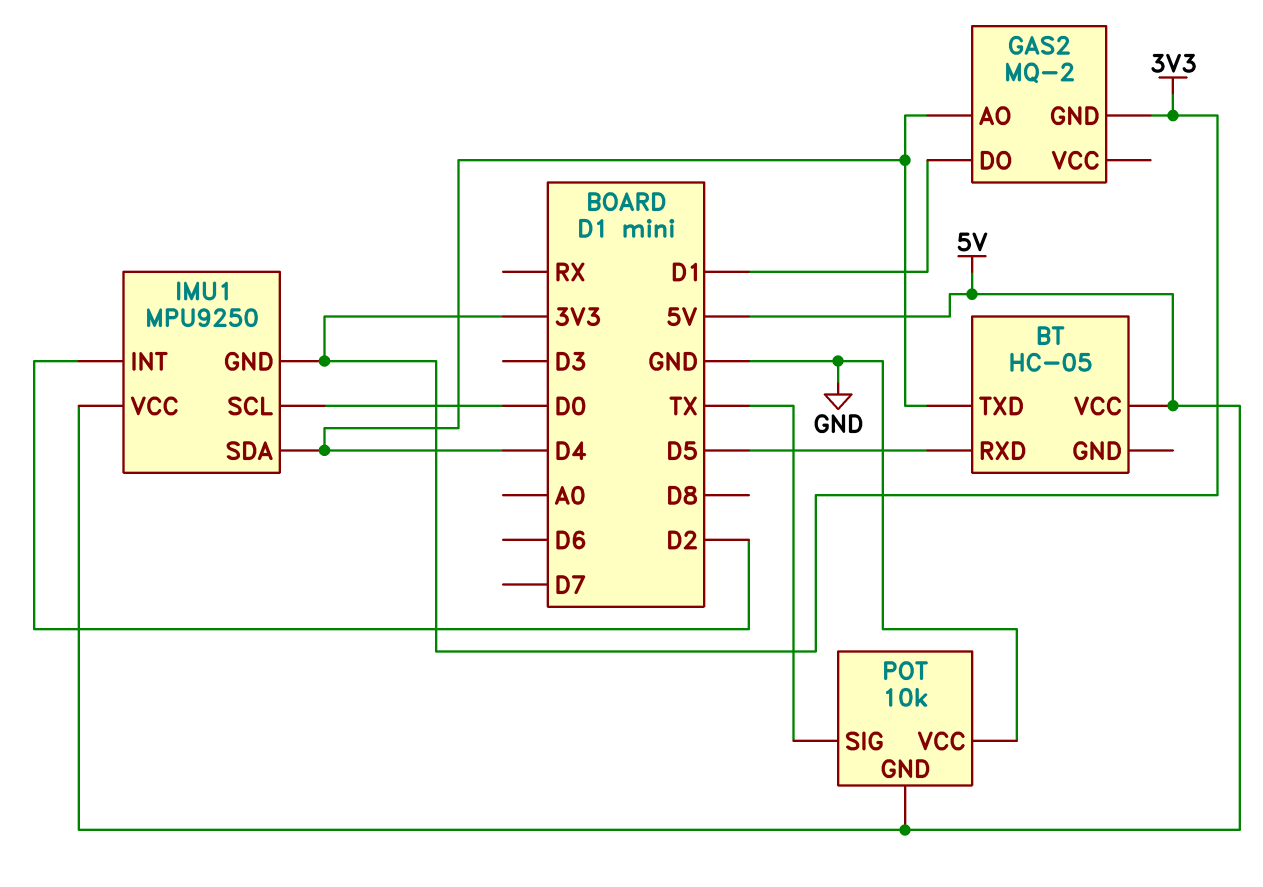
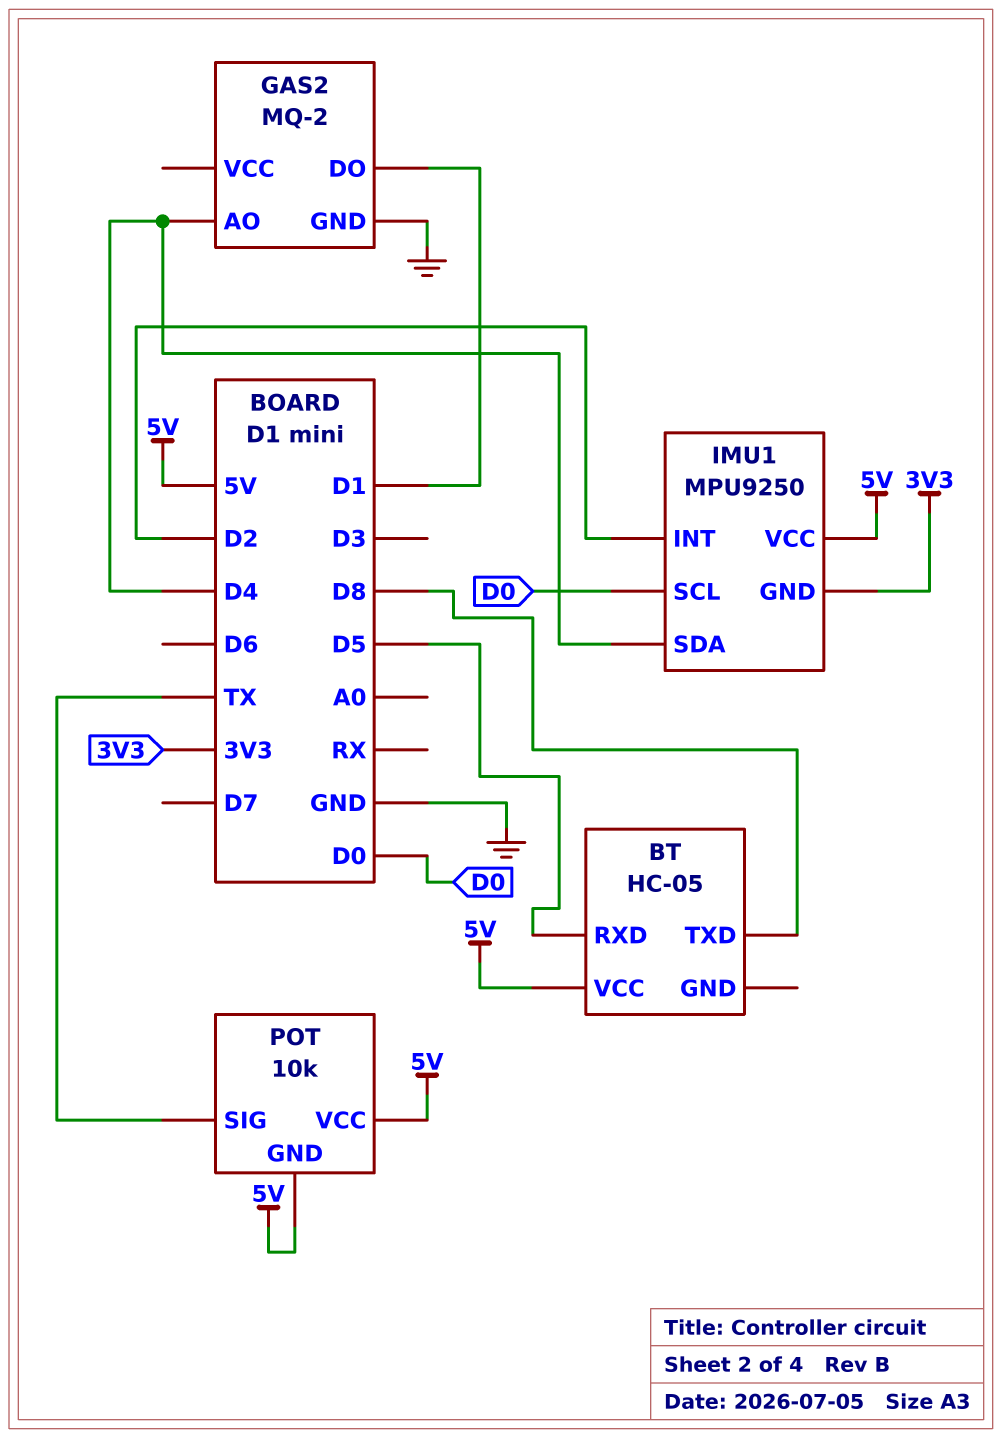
BT pin TXD: D4 -> D8
GAS2 pin GND: 3V3 -> GND
POT pin VCC: GND -> 5V

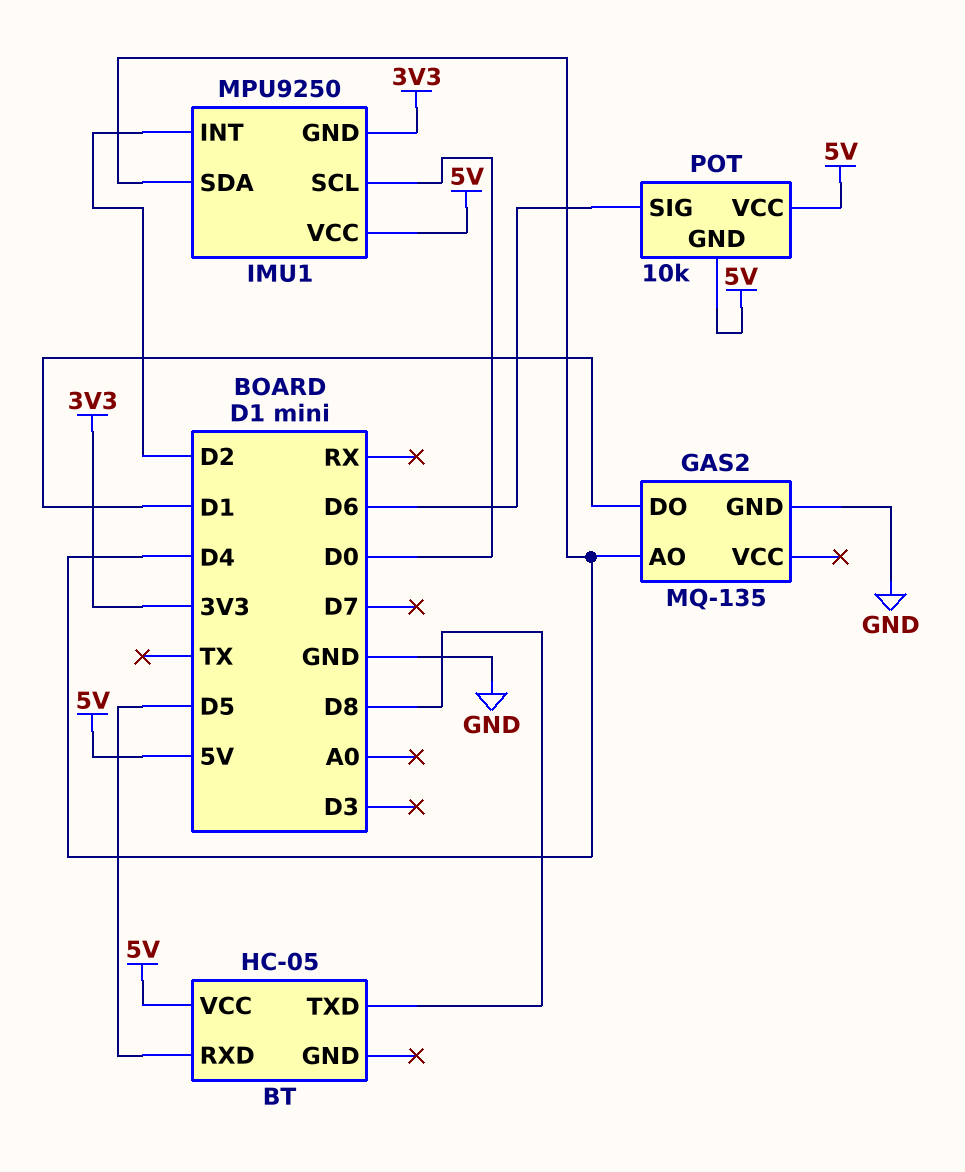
GAS2: MQ-2 -> MQ-135
POT pin SIG: TX -> D6

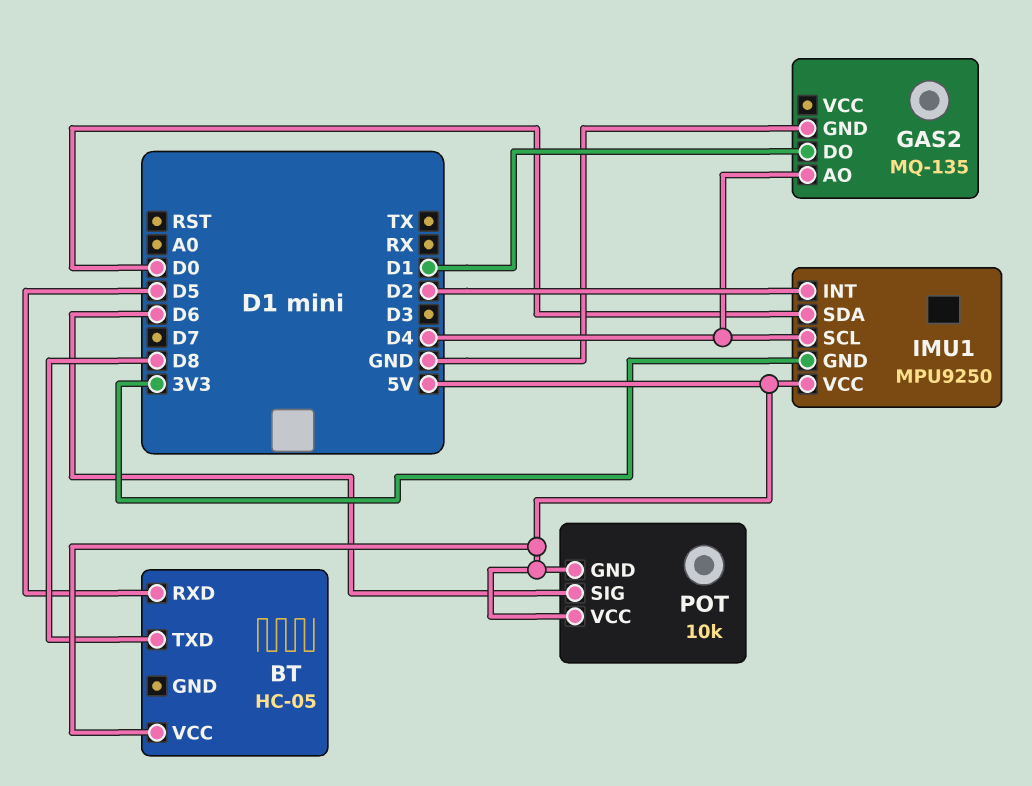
IMU1 pin SCL: D0 -> D4
IMU1 pin SDA: D4 -> D0

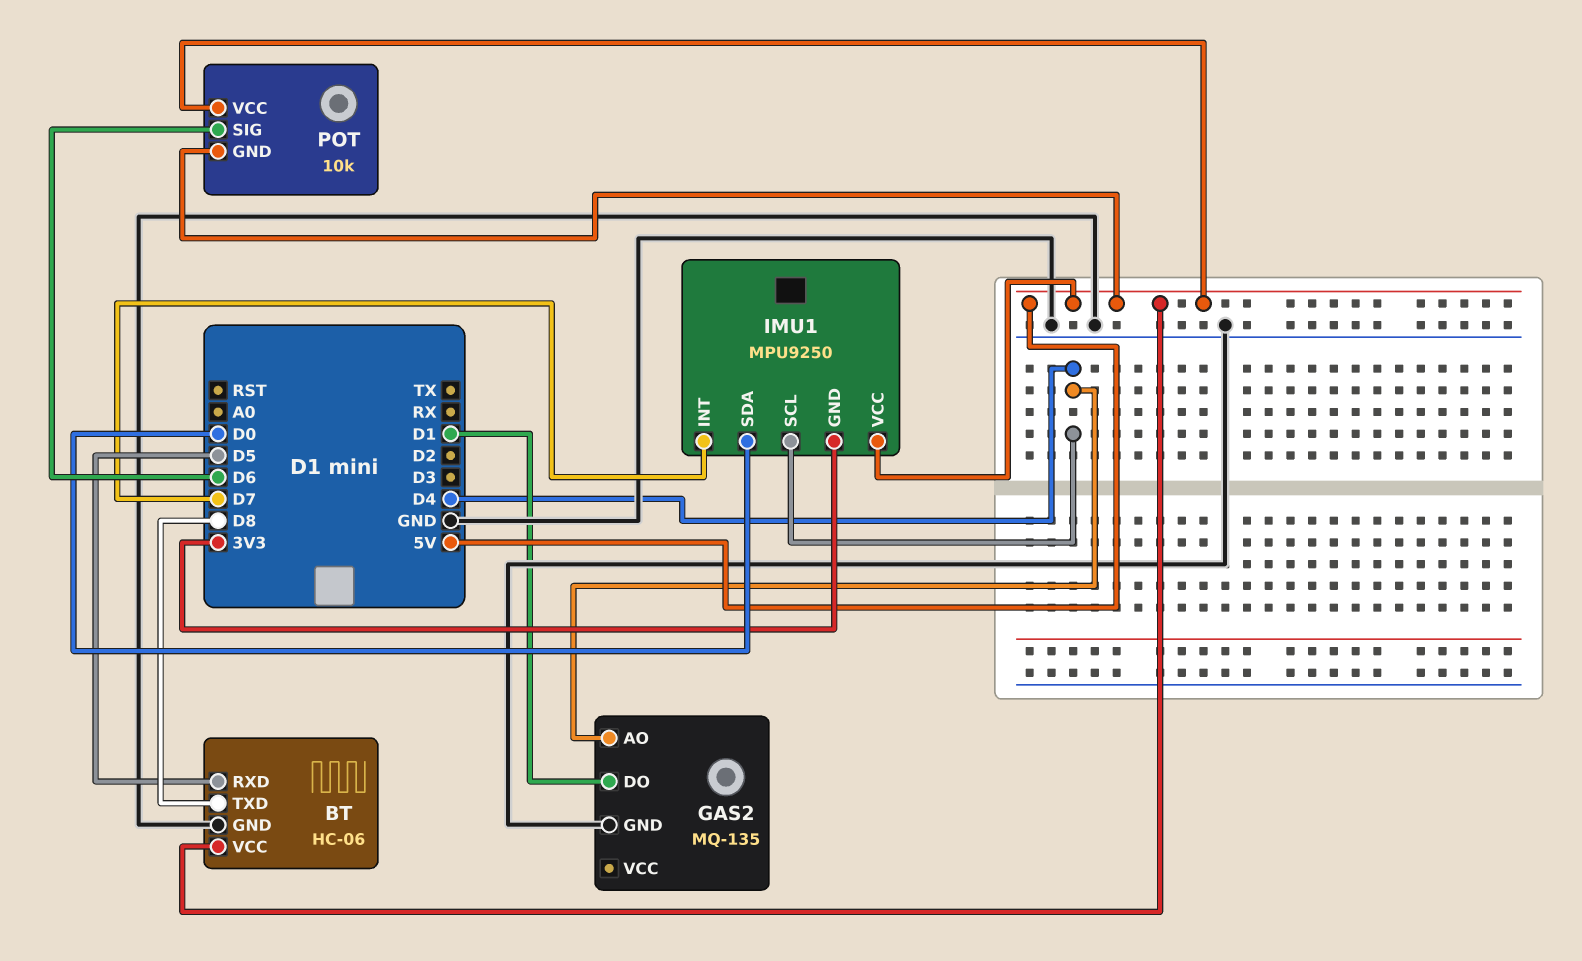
BT: HC-05 -> HC-06
BT pin GND: none -> GND
IMU1 pin INT: D2 -> D7

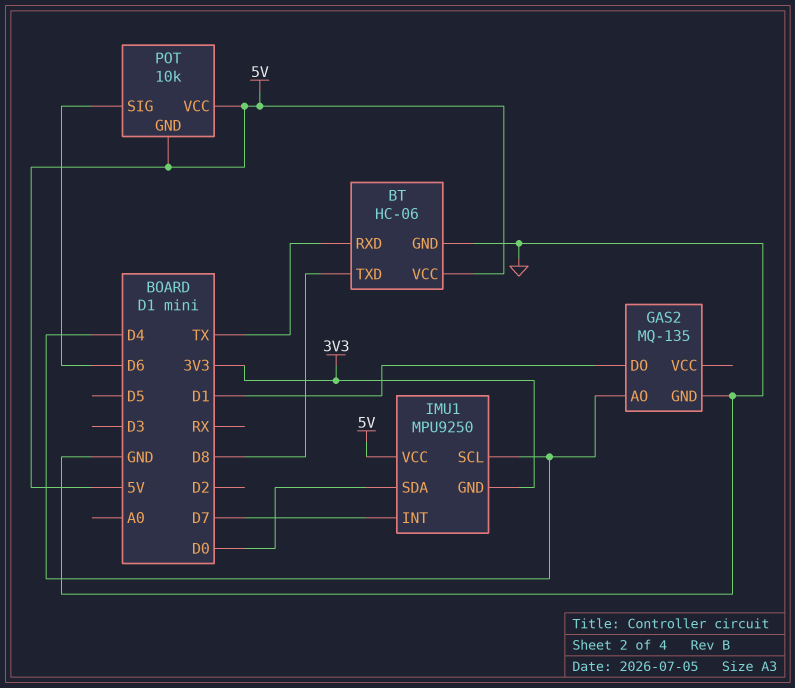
BT pin RXD: D5 -> TX

